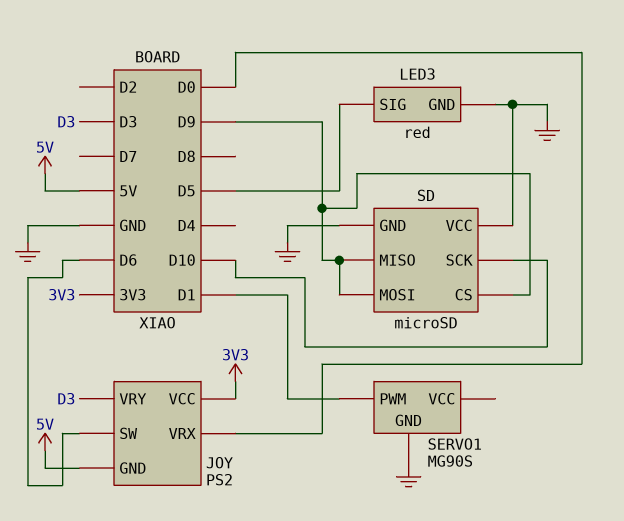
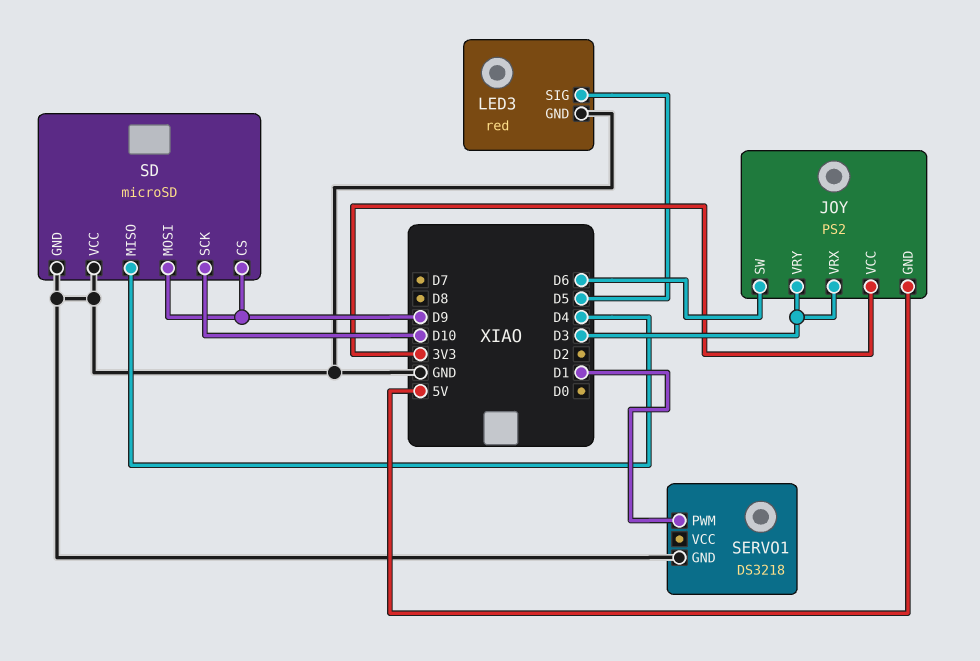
JOY pin VRX: D0 -> D3
SD pin MISO: D9 -> D4
SERVO1: MG90S -> DS3218

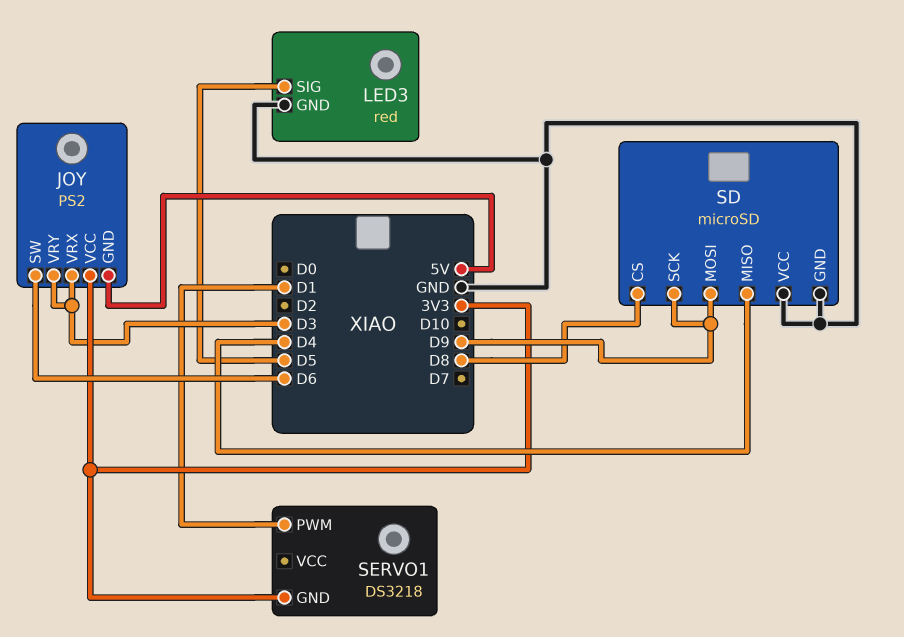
SD pin CS: D9 -> D8
SD pin SCK: D10 -> D9
SERVO1 pin GND: GND -> 3V3

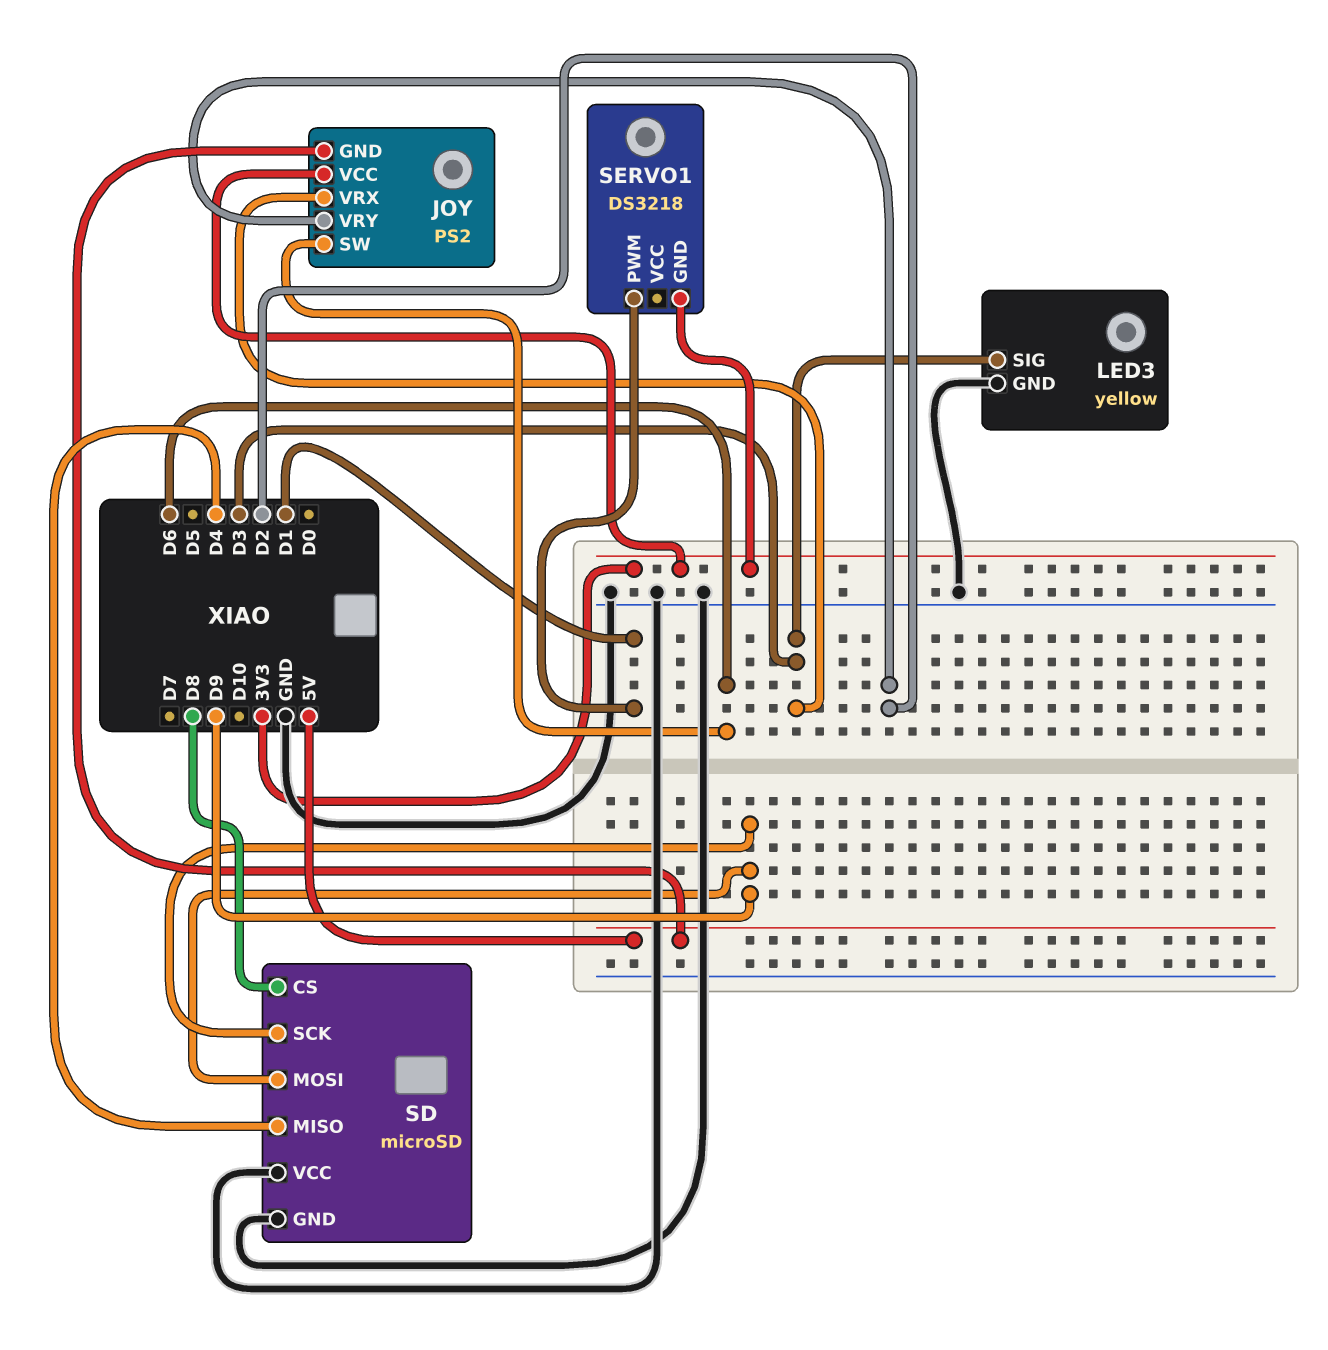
JOY pin VRY: D3 -> D2
LED3: red -> yellow
LED3 pin SIG: D5 -> D3

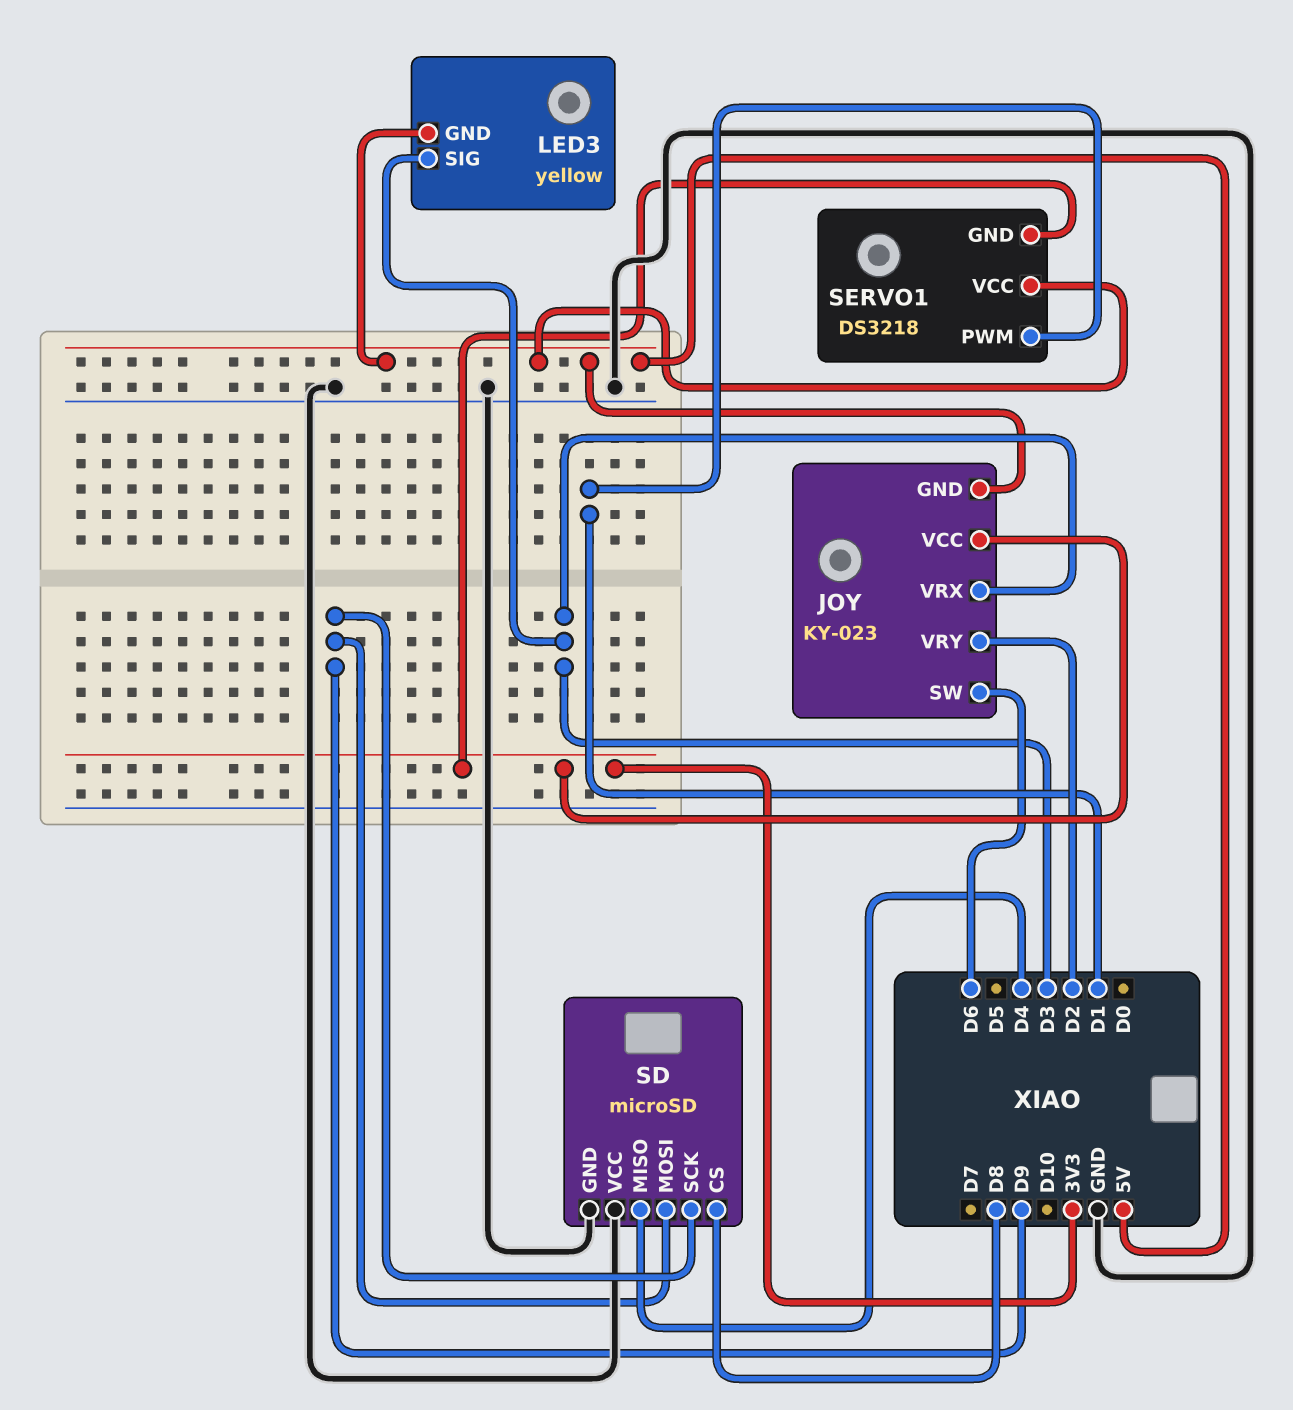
JOY: PS2 -> KY-023
LED3 pin GND: GND -> 5V
SERVO1 pin VCC: none -> 5V

